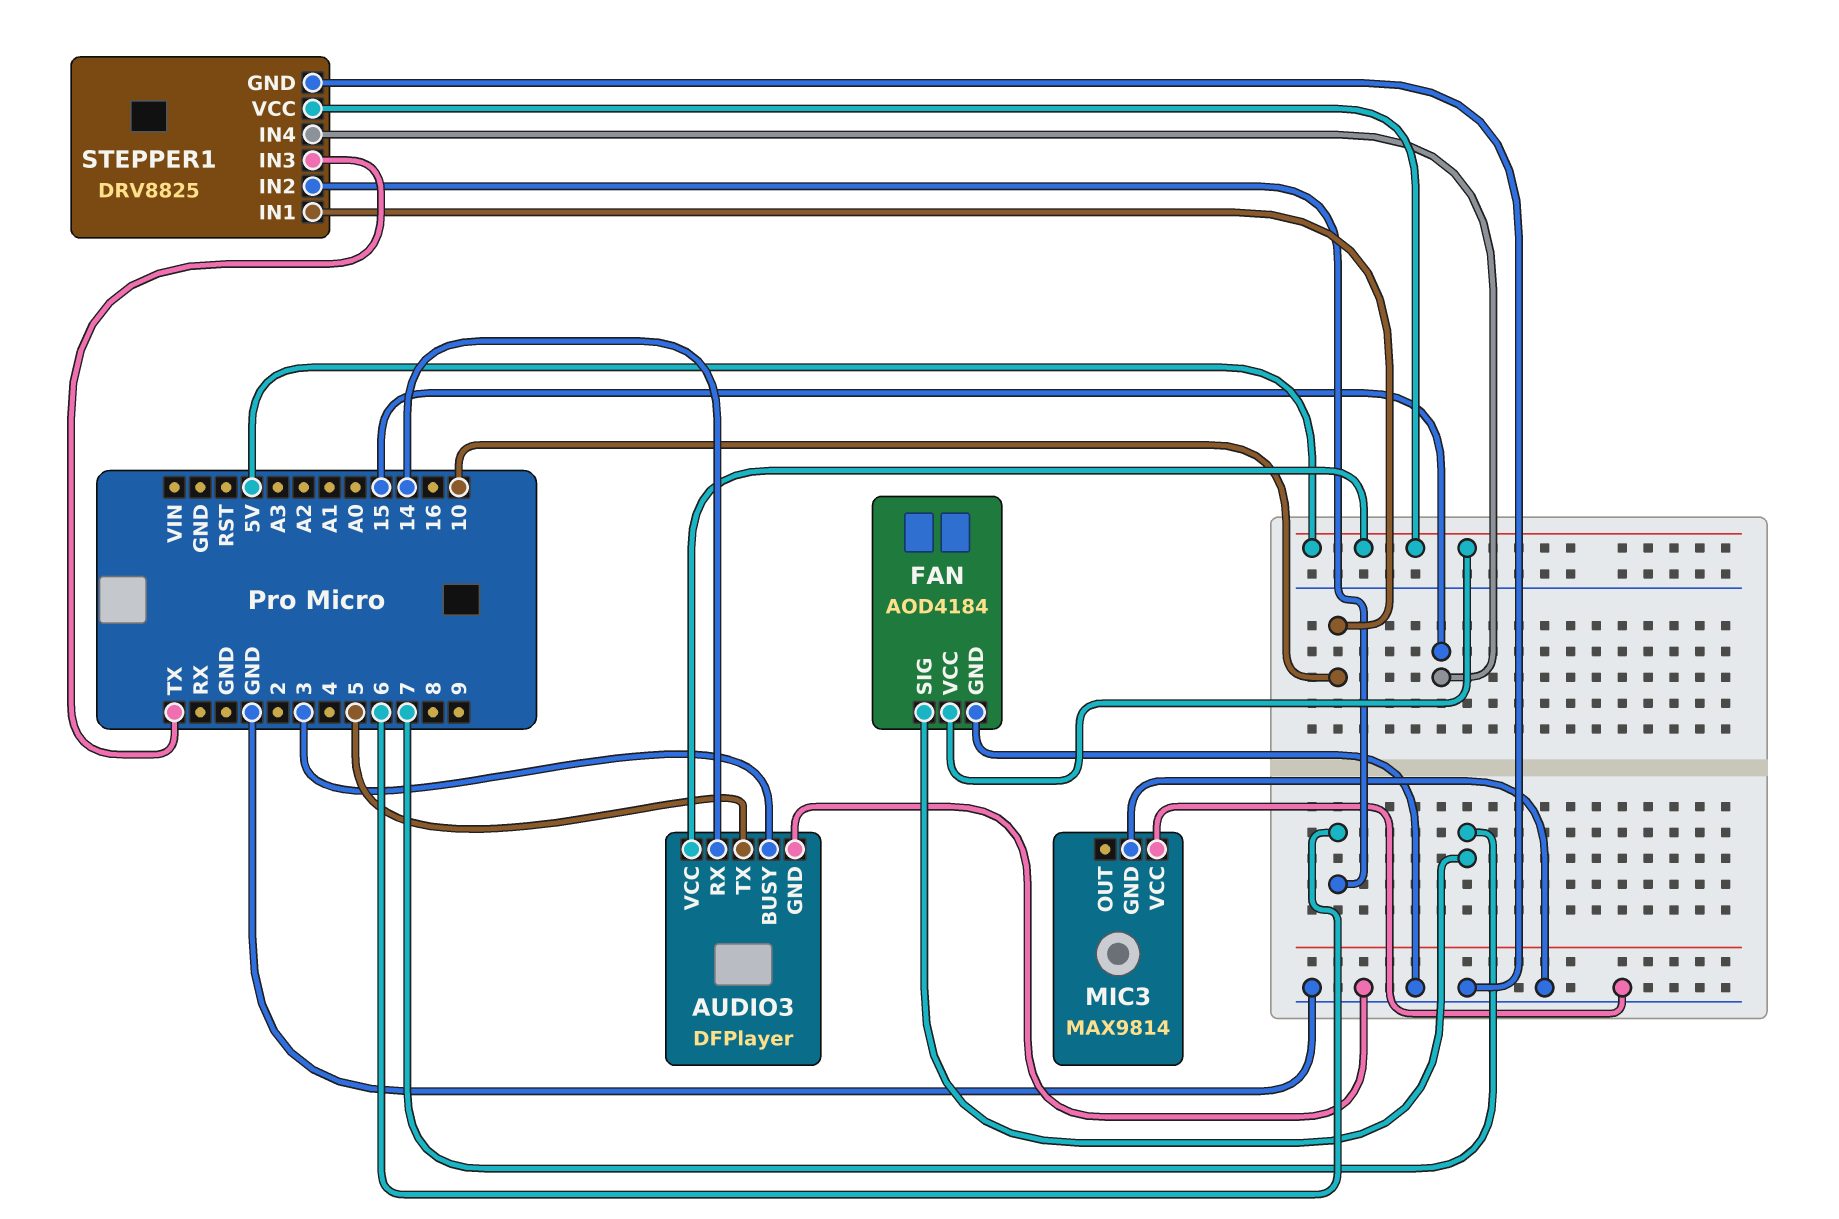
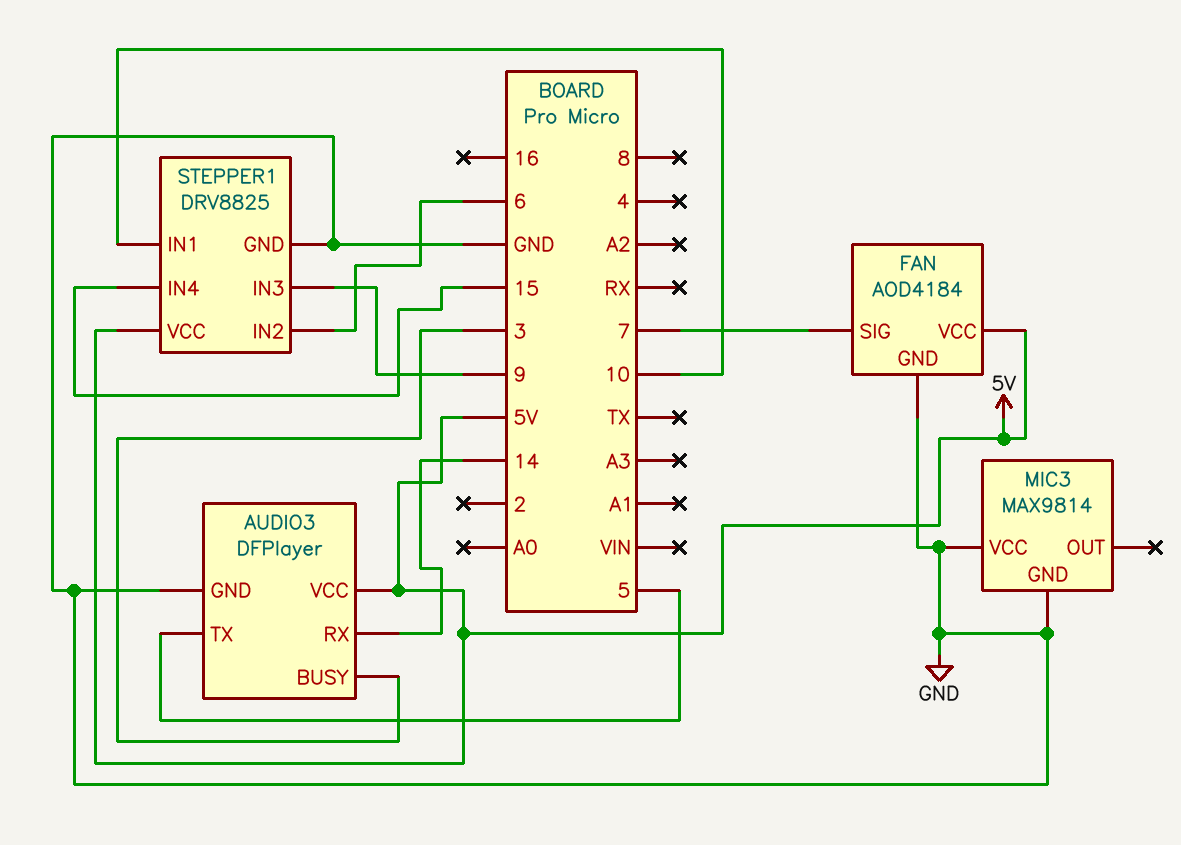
STEPPER1 pin IN3: TX -> 9

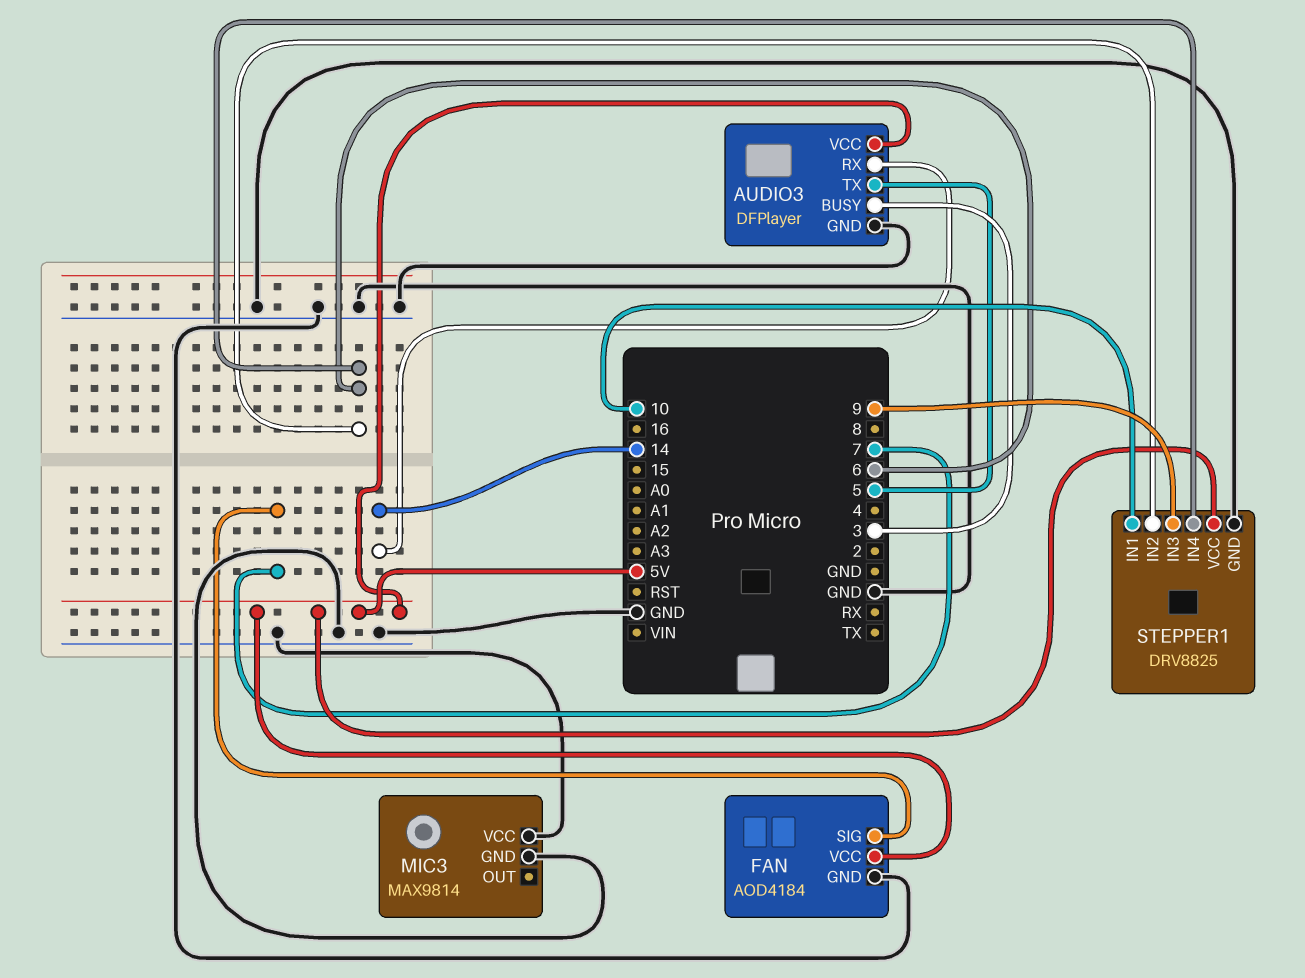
STEPPER1 pin IN4: 15 -> 6

